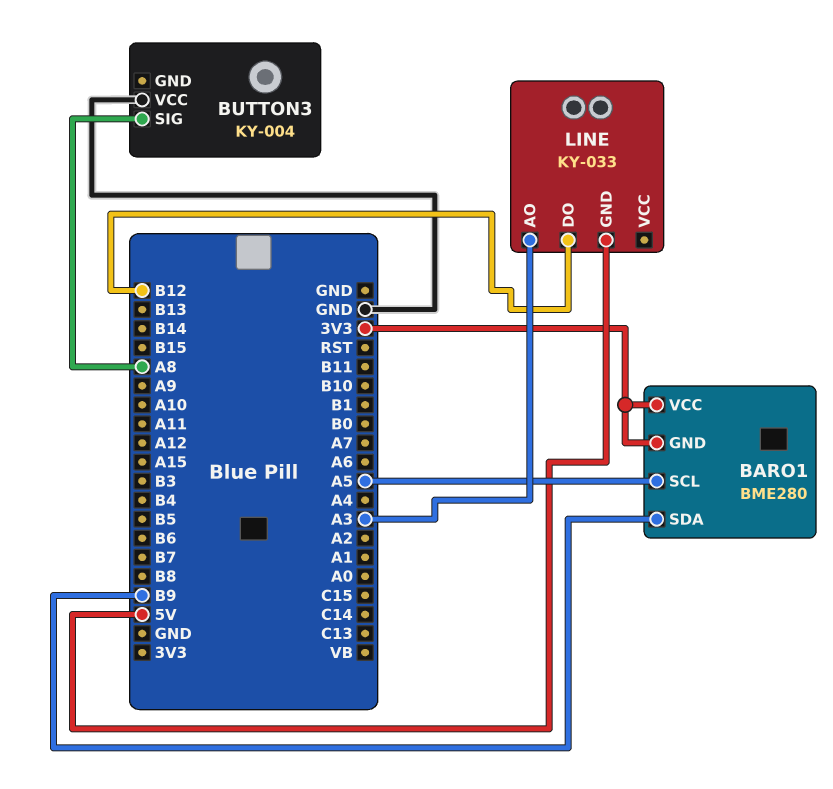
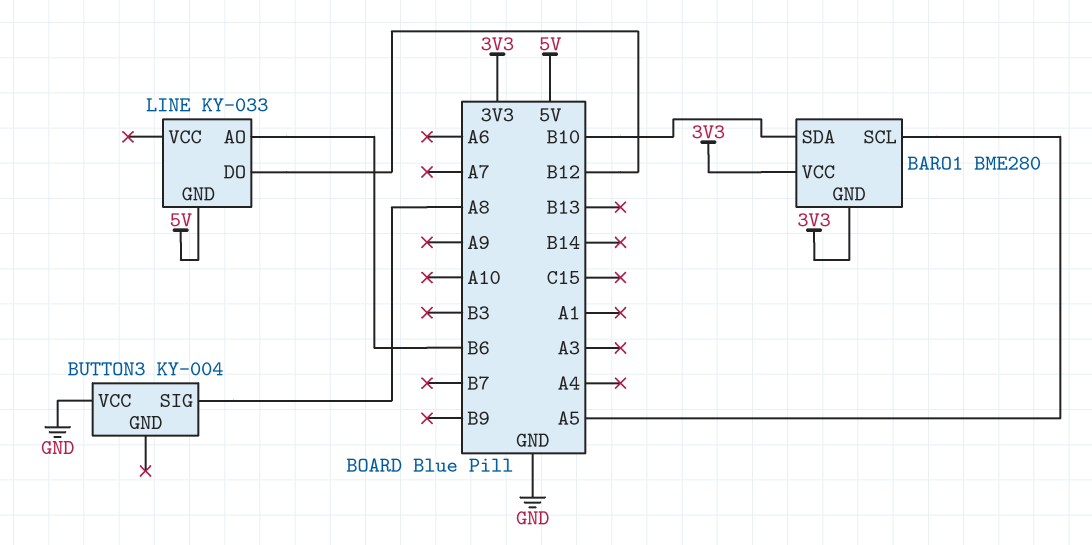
BARO1 pin SDA: B9 -> B10
LINE pin AO: A3 -> B6

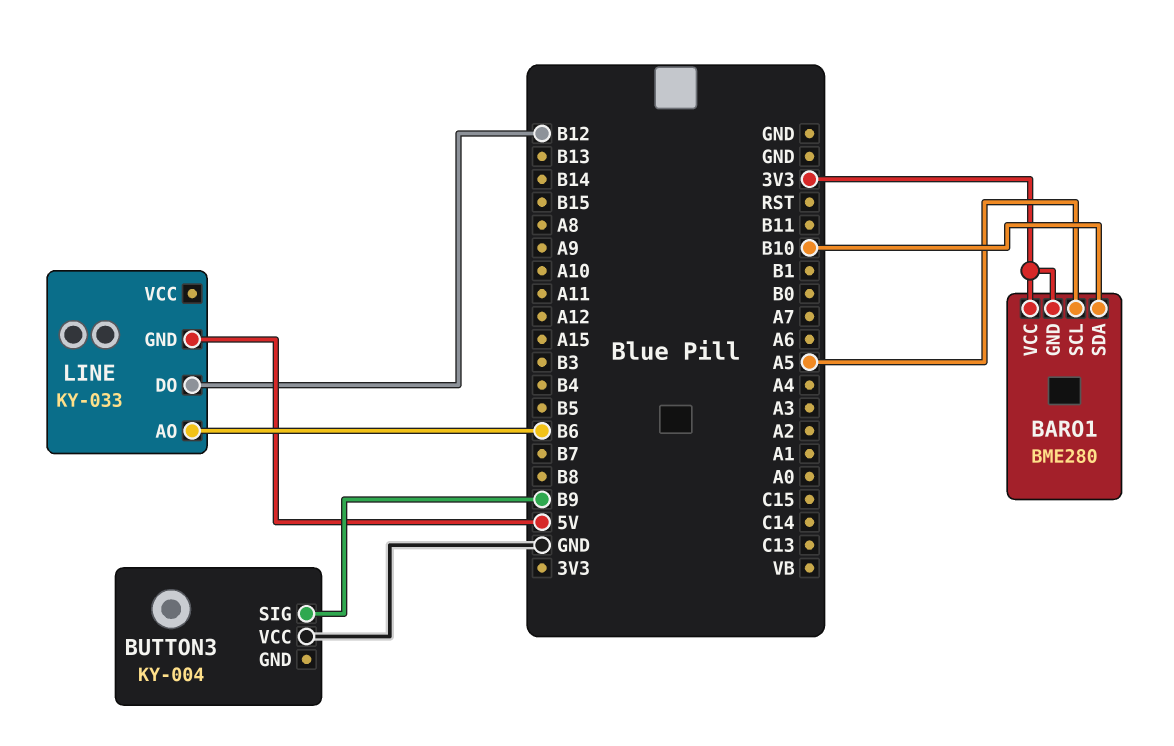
BUTTON3 pin SIG: A8 -> B9

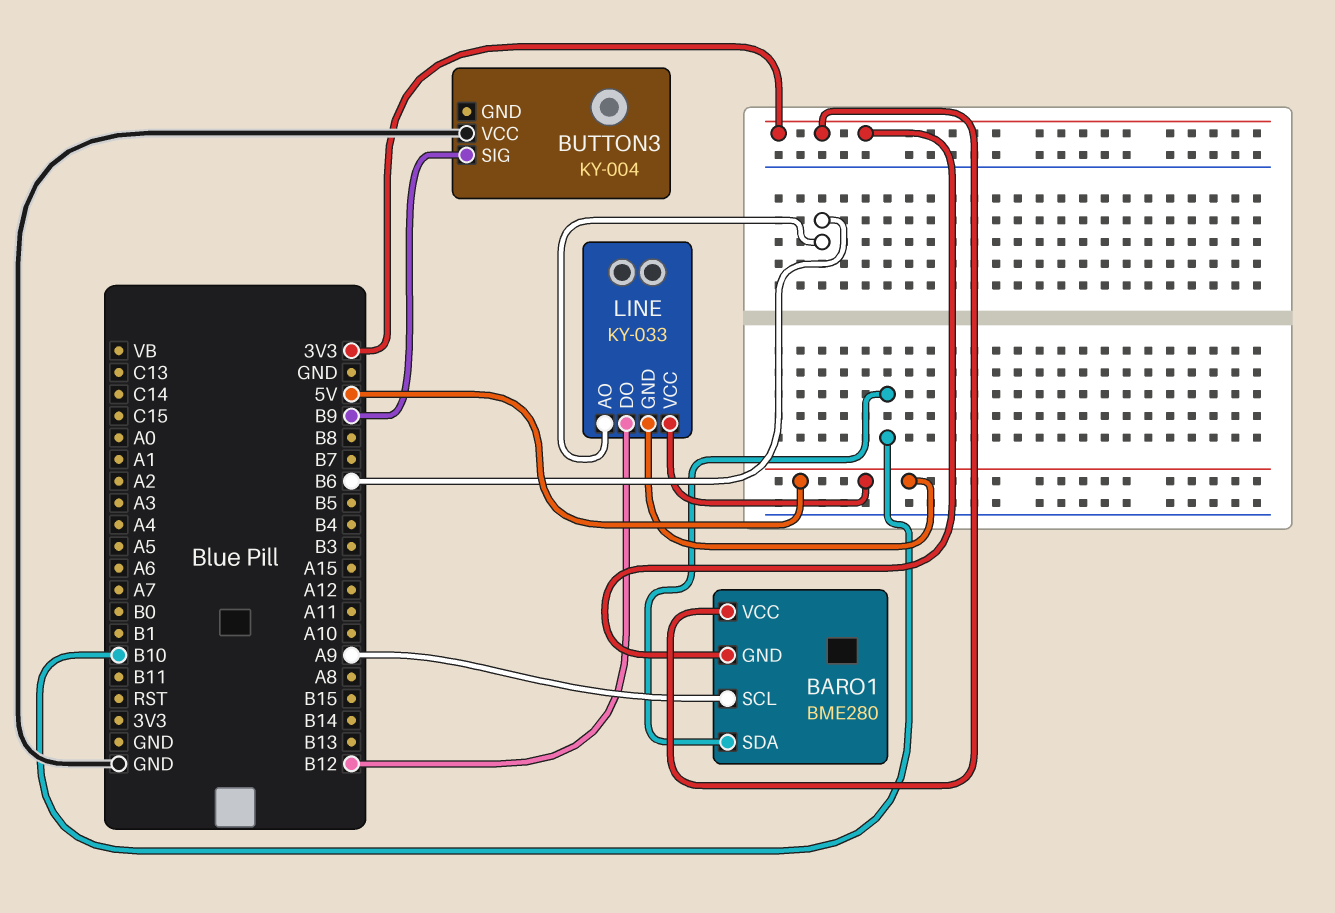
BARO1 pin SCL: A5 -> A9
LINE pin VCC: none -> 5V

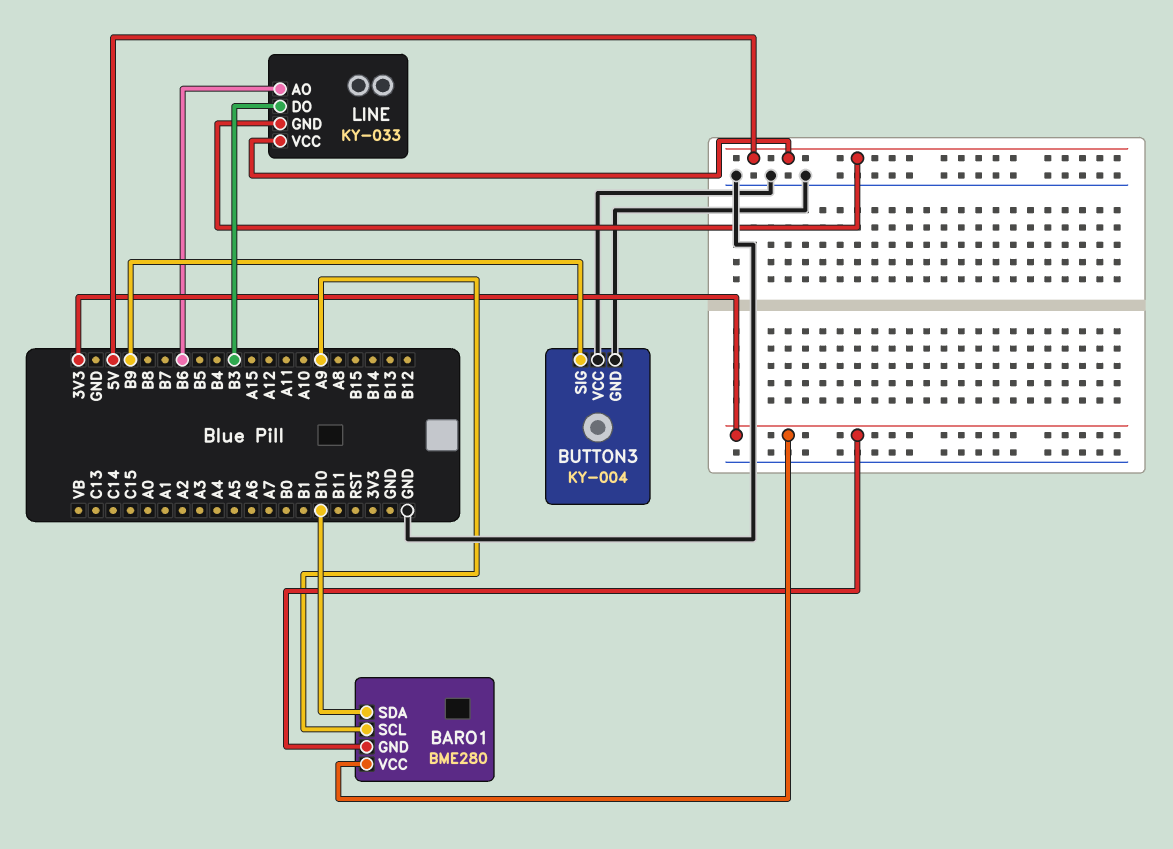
BUTTON3 pin GND: none -> GND
LINE pin DO: B12 -> B3

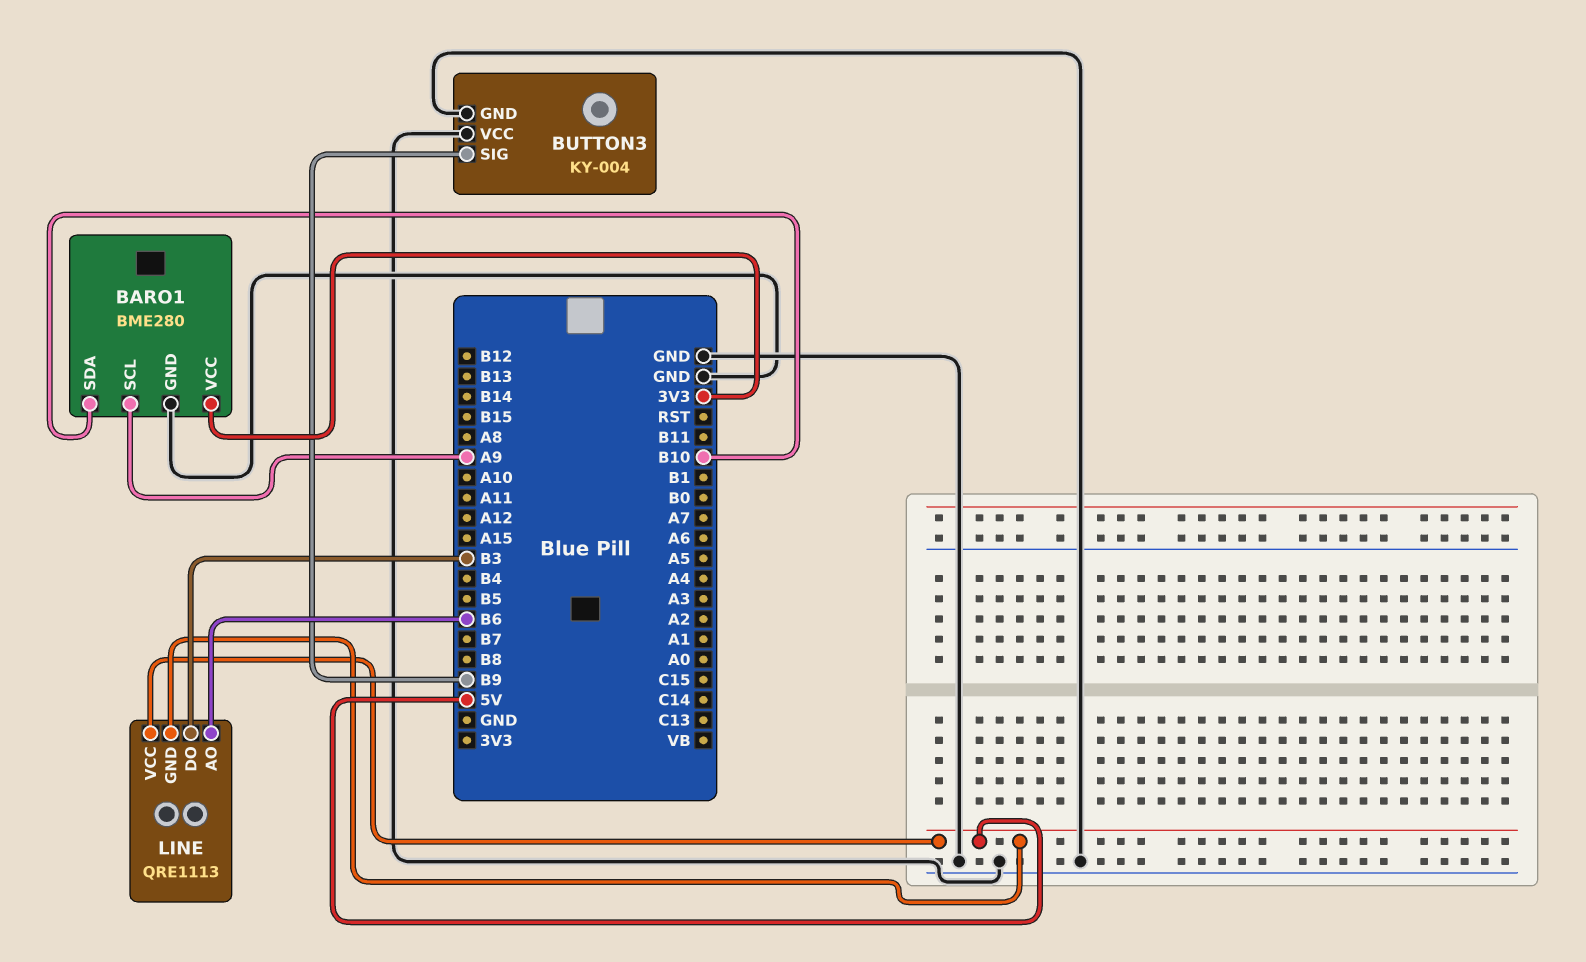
BARO1 pin GND: 3V3 -> GND
LINE: KY-033 -> QRE1113

